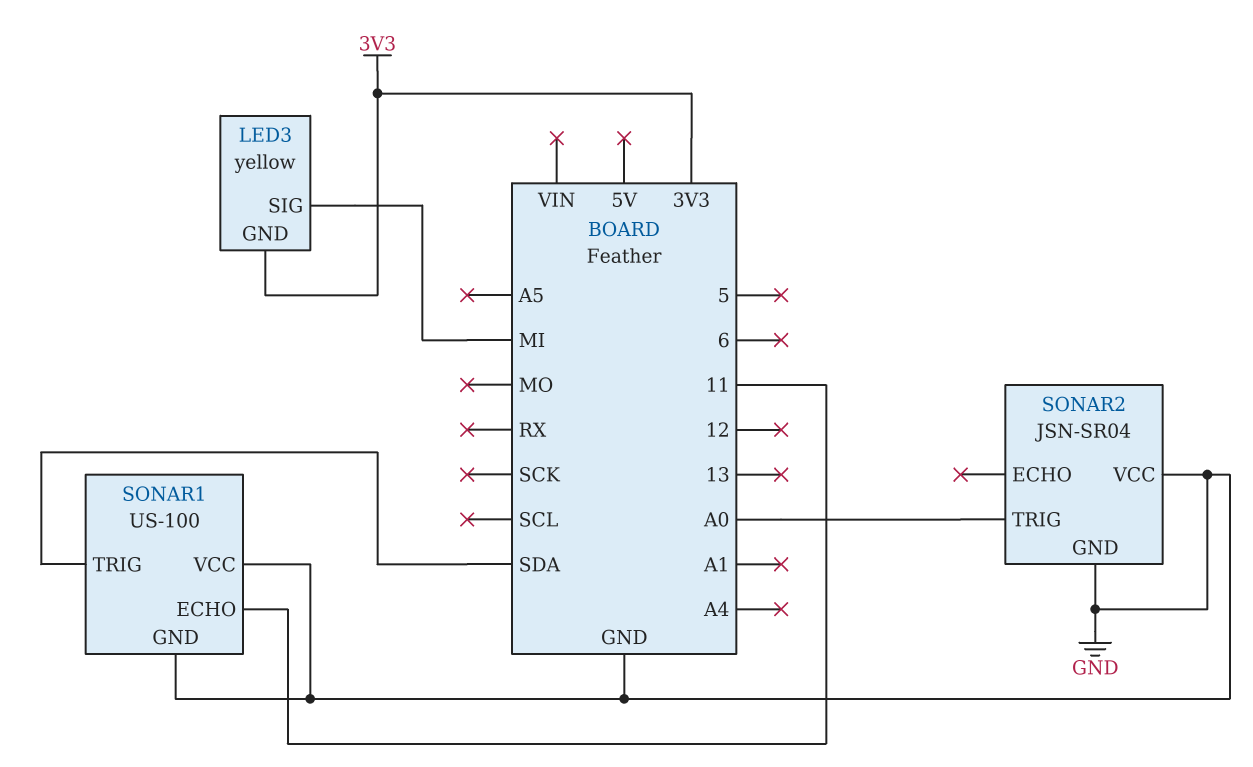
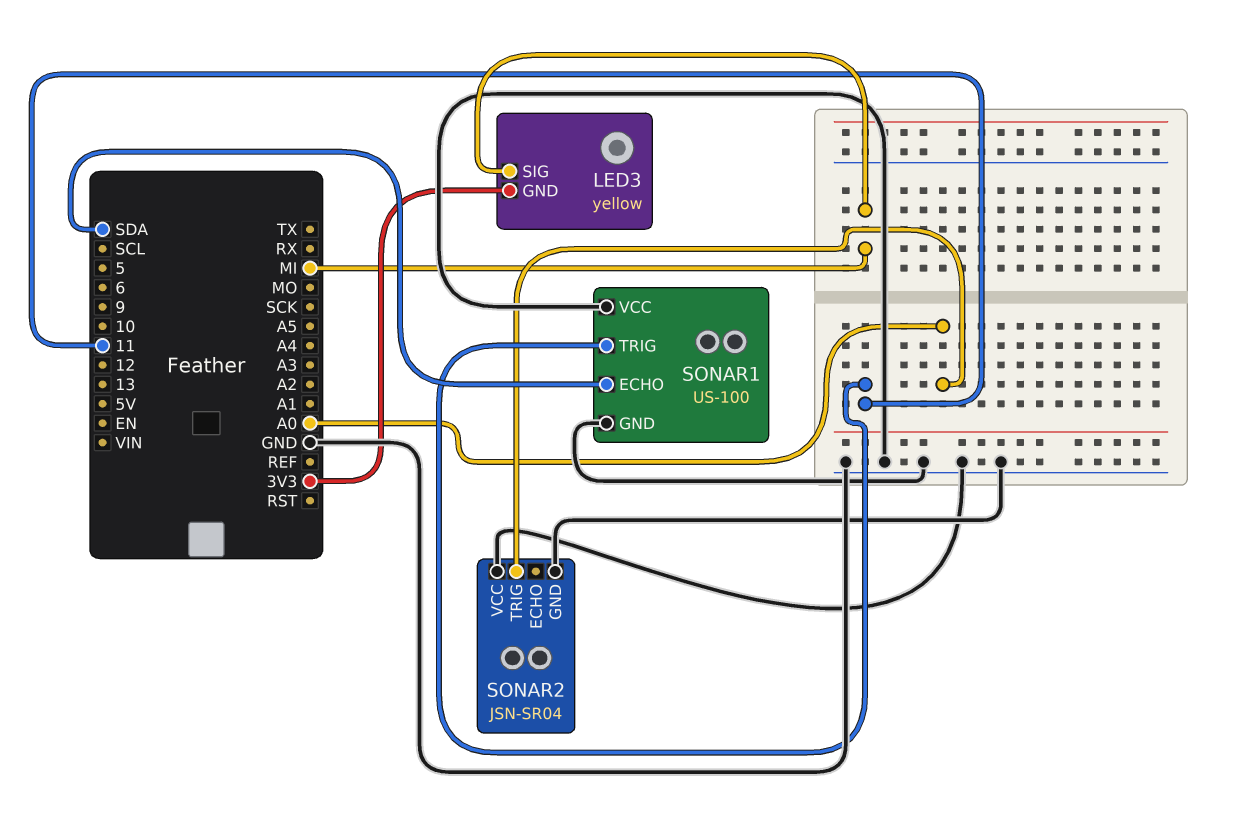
SONAR1 pin ECHO: 11 -> SDA
SONAR1 pin TRIG: SDA -> 11

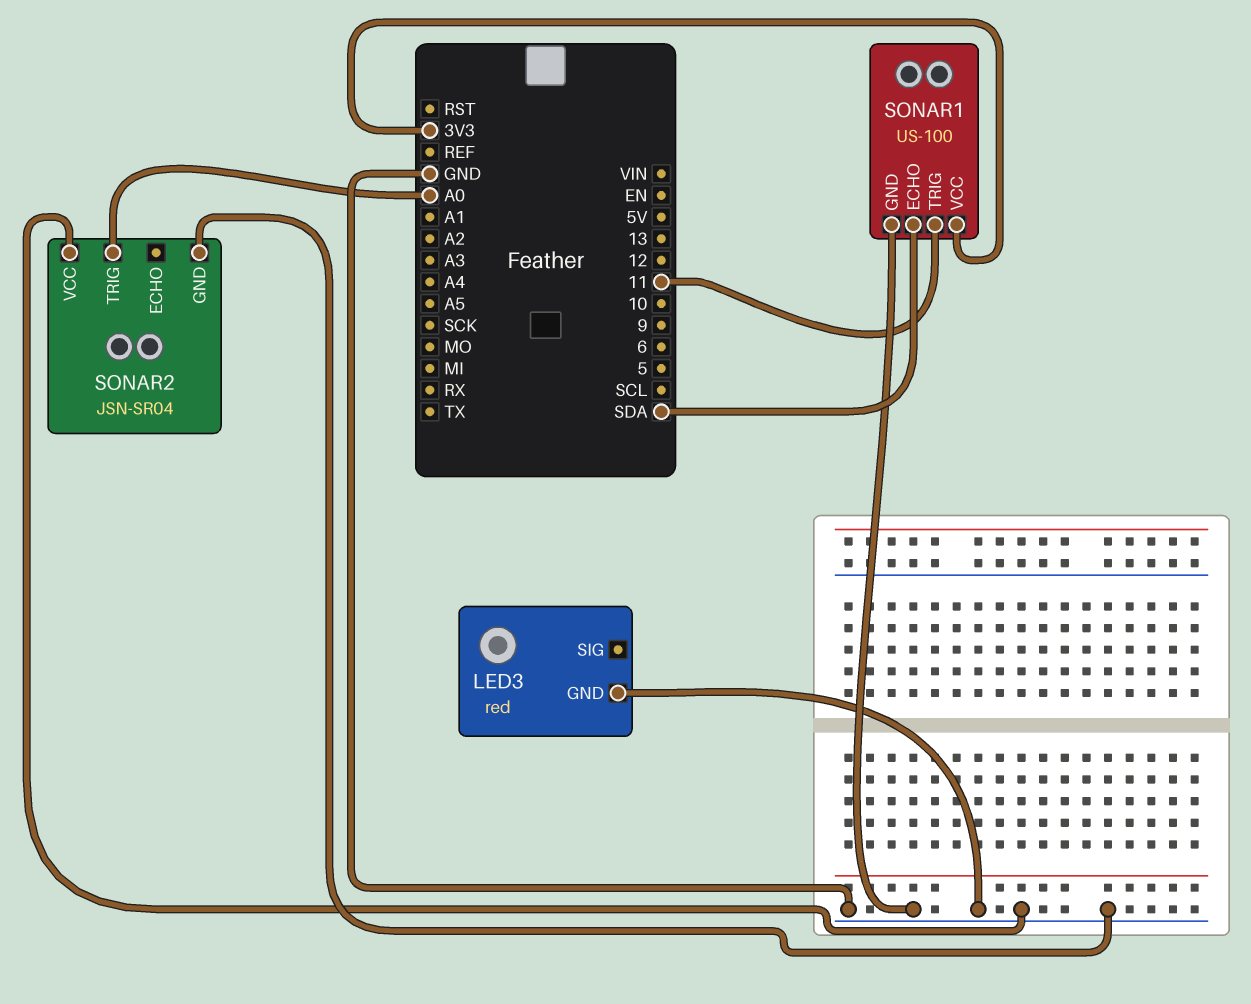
LED3: yellow -> red
LED3 pin GND: 3V3 -> GND
LED3 pin SIG: MI -> none
SONAR1 pin VCC: GND -> 3V3

